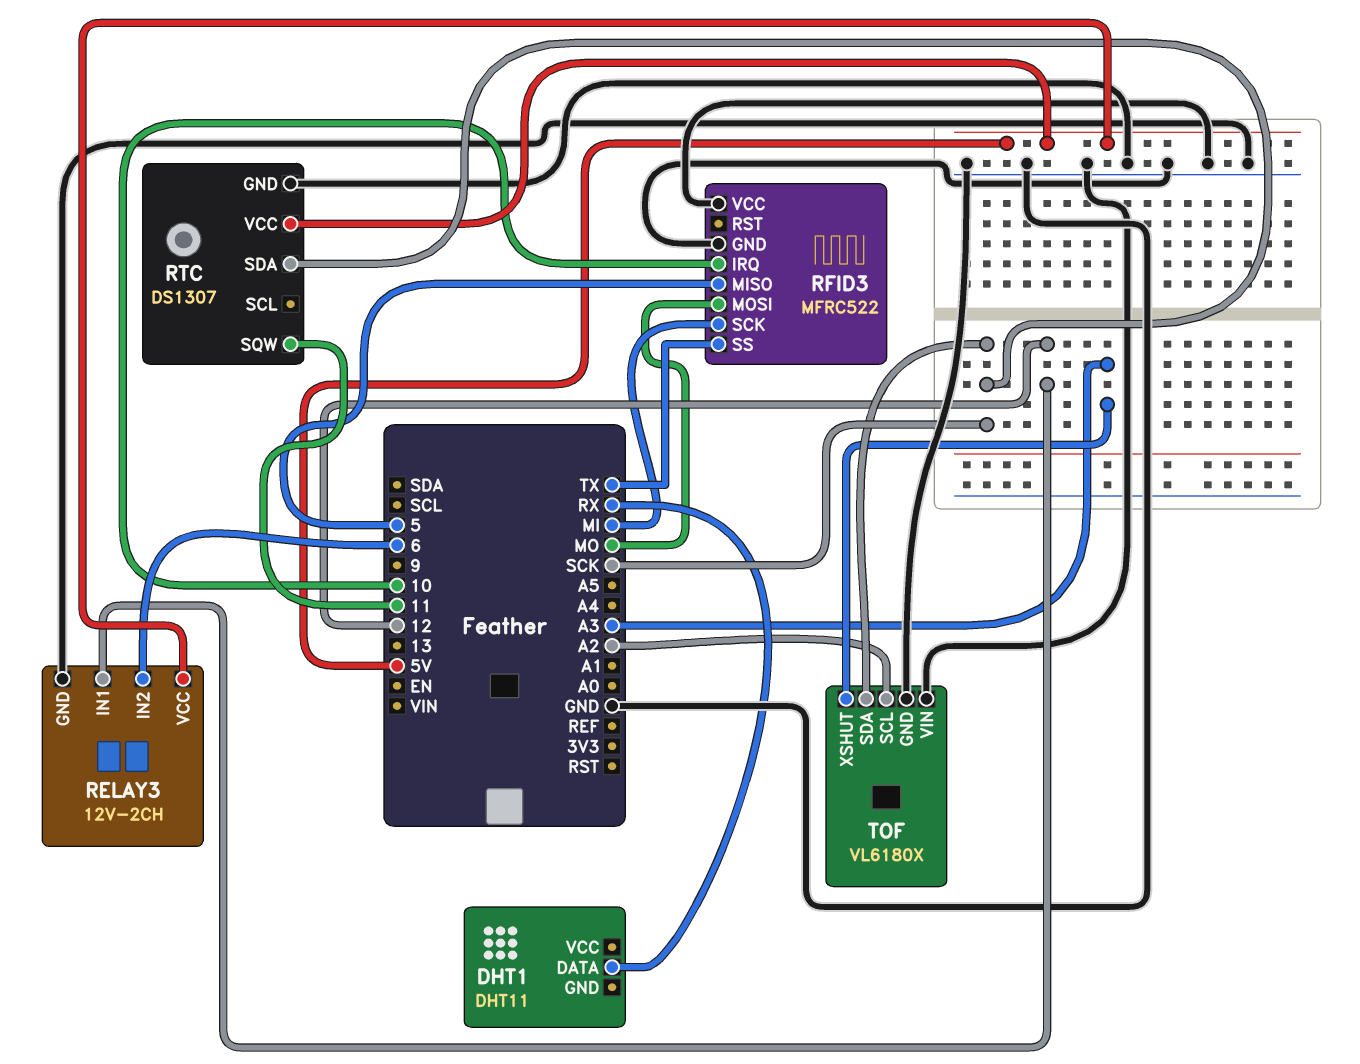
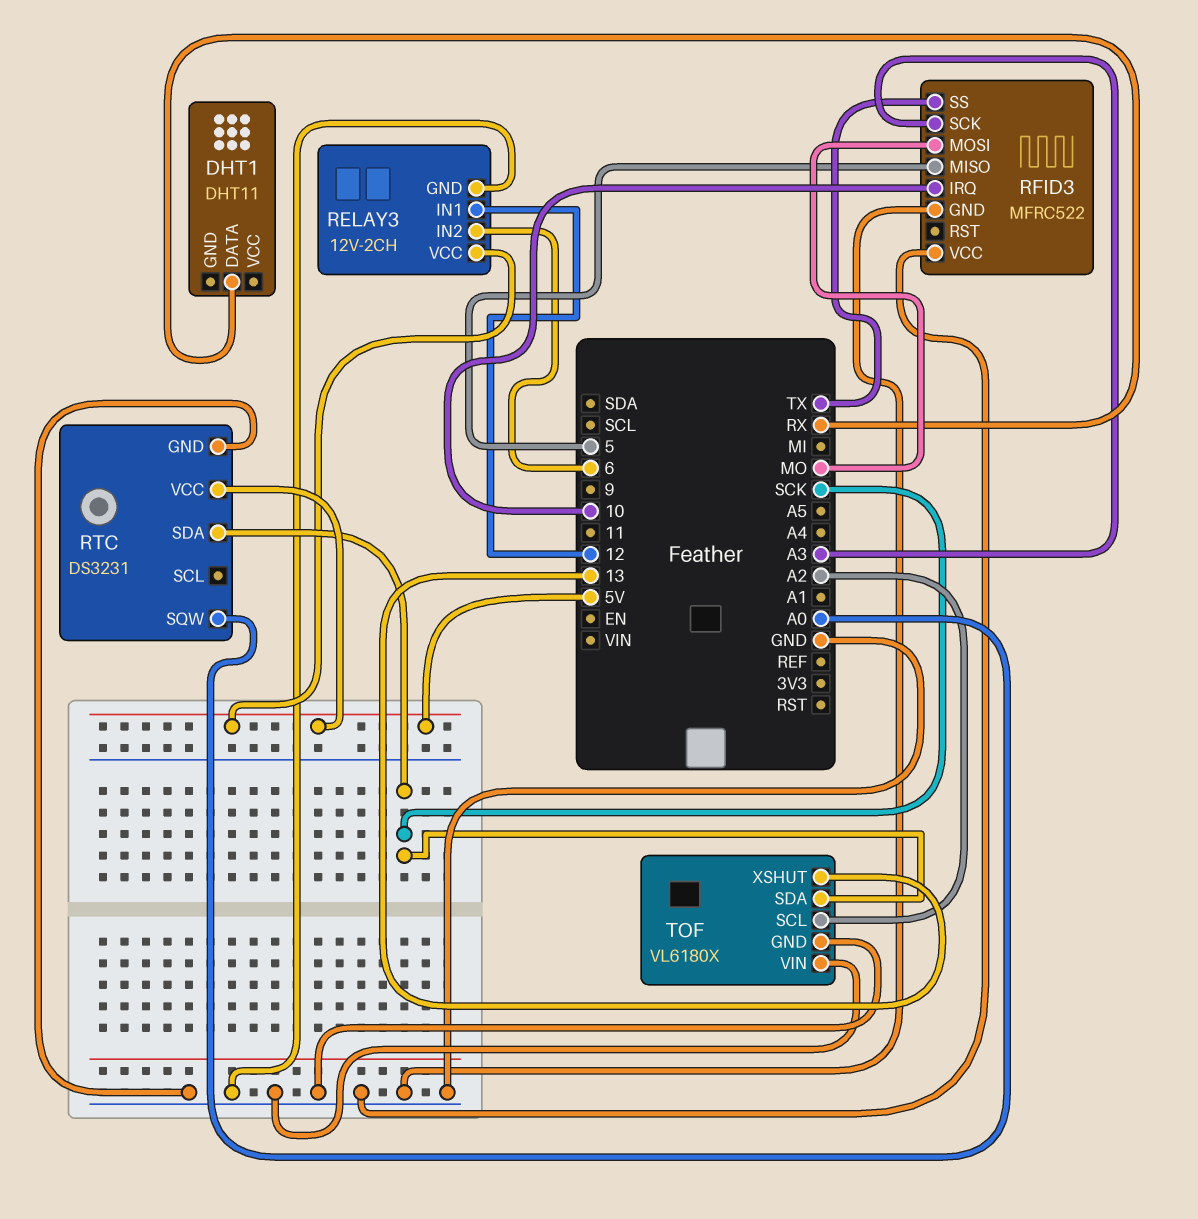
RFID3 pin SCK: MI -> A3
RTC: DS1307 -> DS3231
RTC pin SQW: 11 -> A0
TOF pin XSHUT: A3 -> 13

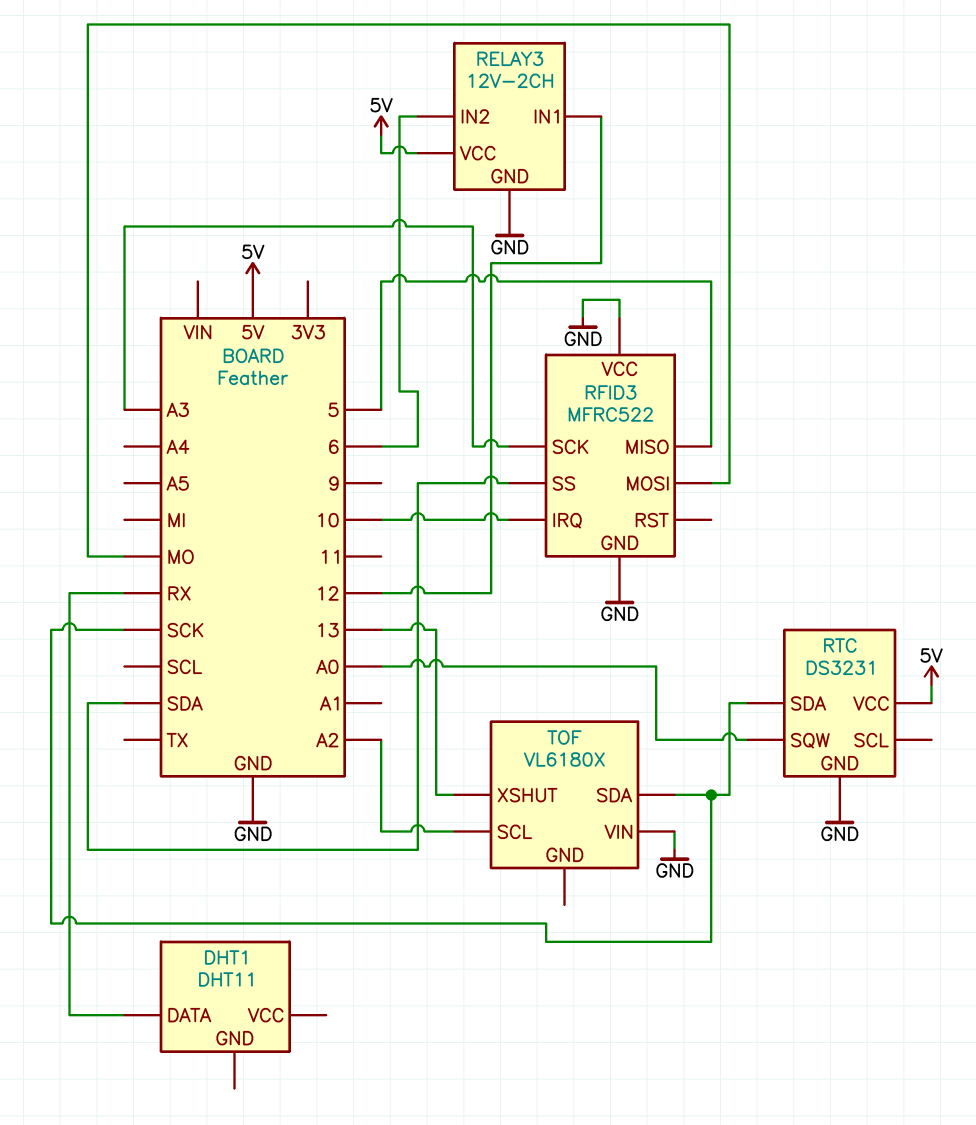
RFID3 pin SS: TX -> SDA
TOF pin GND: GND -> none

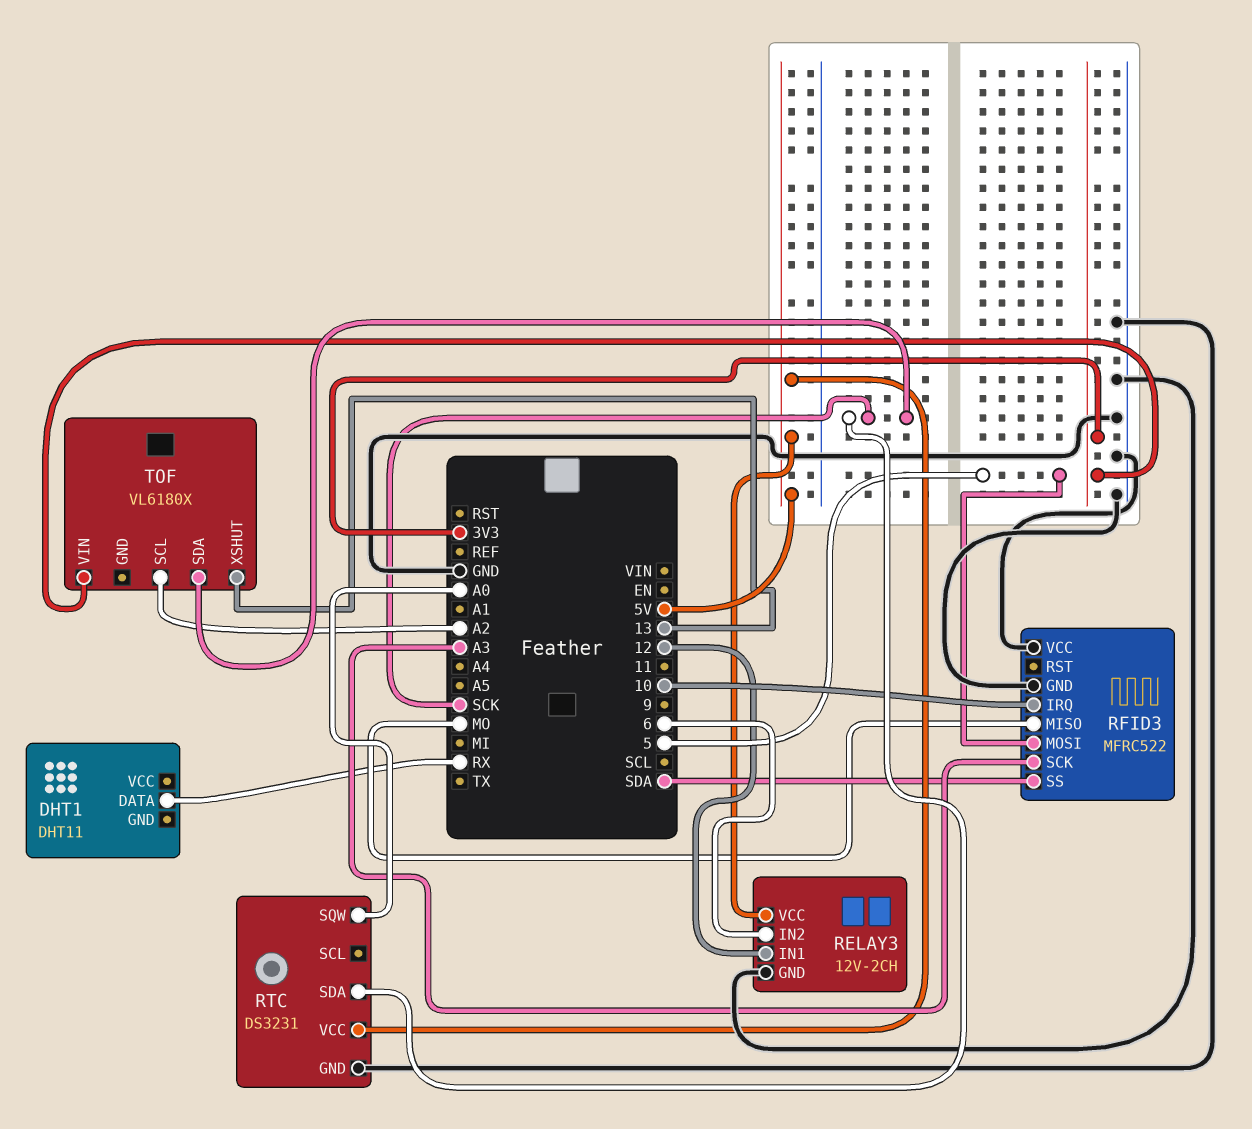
RFID3 pin MISO: 5 -> MO
RFID3 pin MOSI: MO -> 5
TOF pin VIN: GND -> 3V3

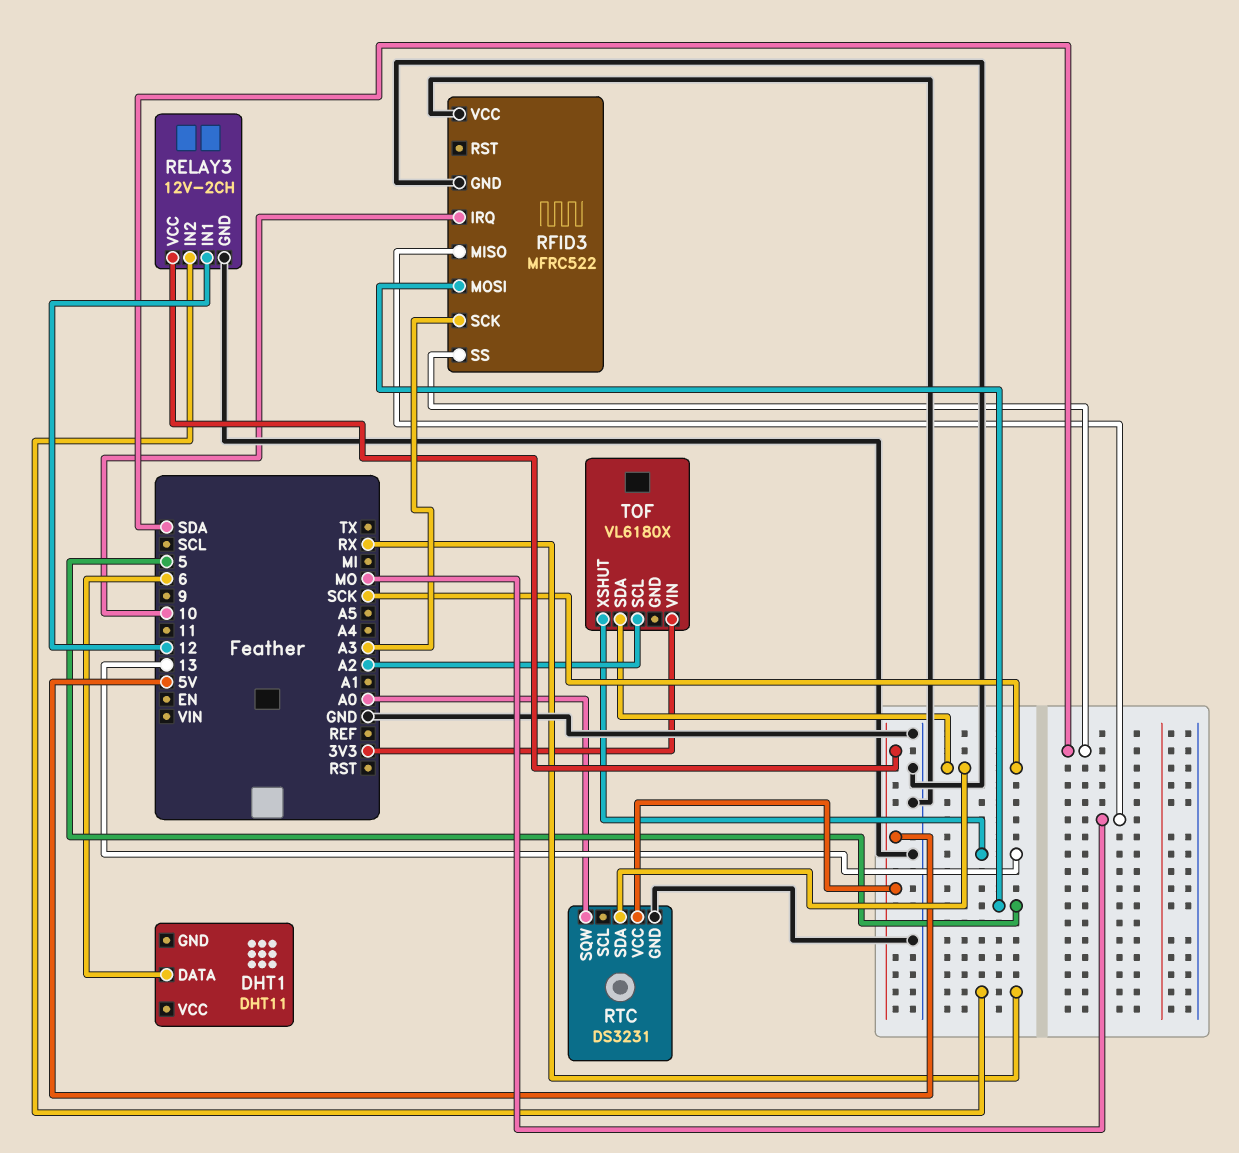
DHT1 pin DATA: RX -> 6
RELAY3 pin IN2: 6 -> RX

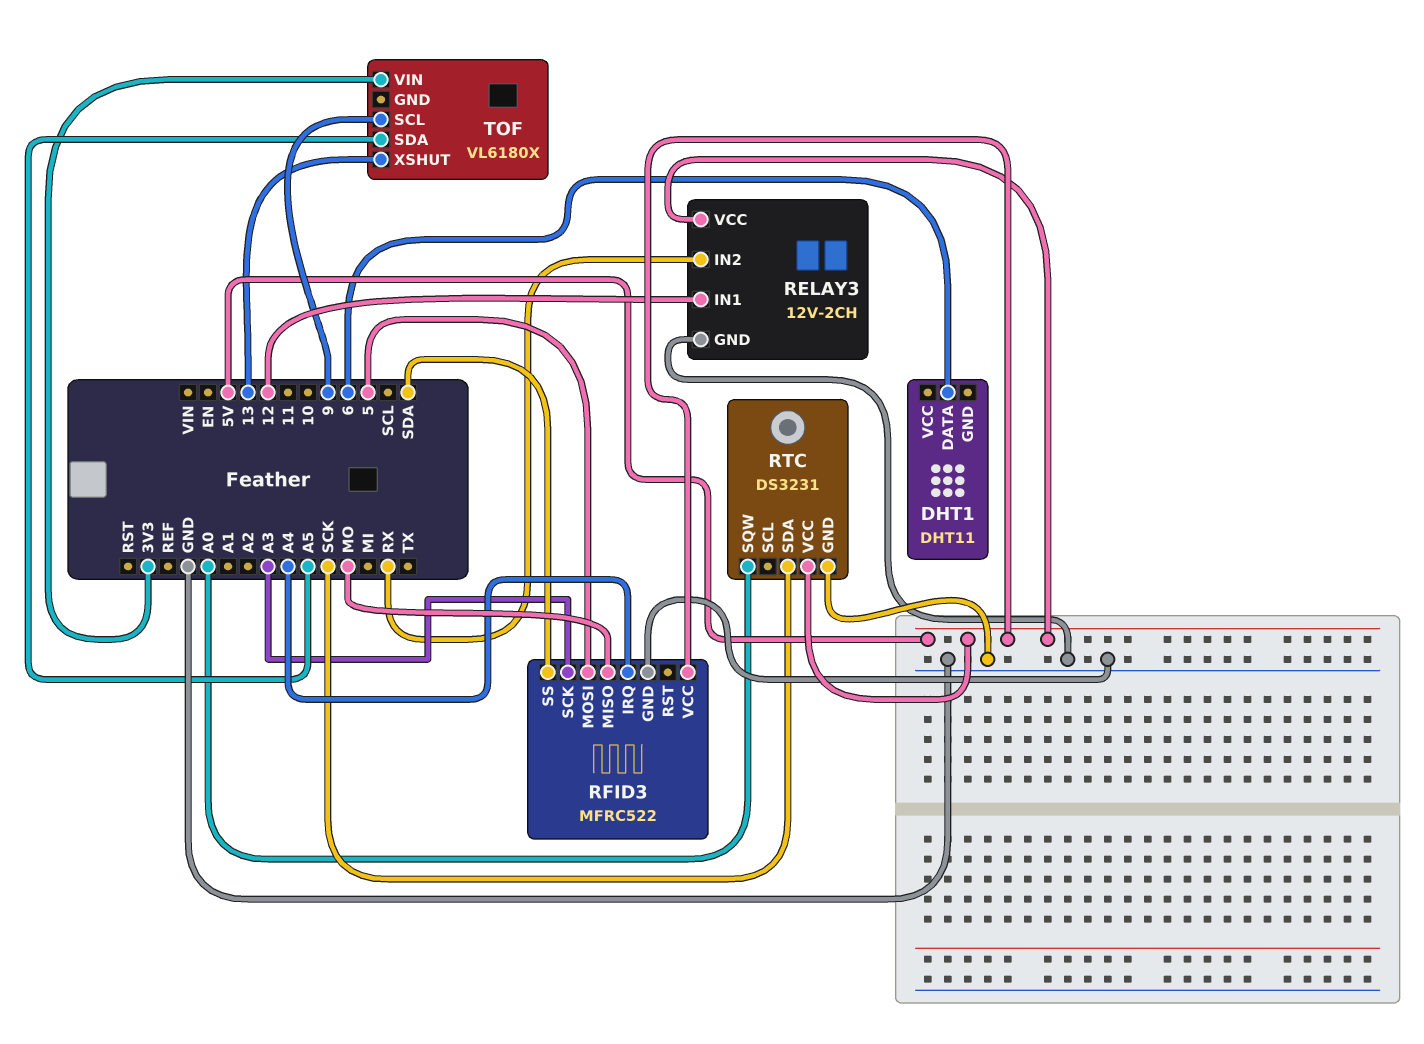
RFID3 pin IRQ: 10 -> A4
RFID3 pin VCC: GND -> 5V
TOF pin SCL: A2 -> 9
TOF pin SDA: SCK -> A5

